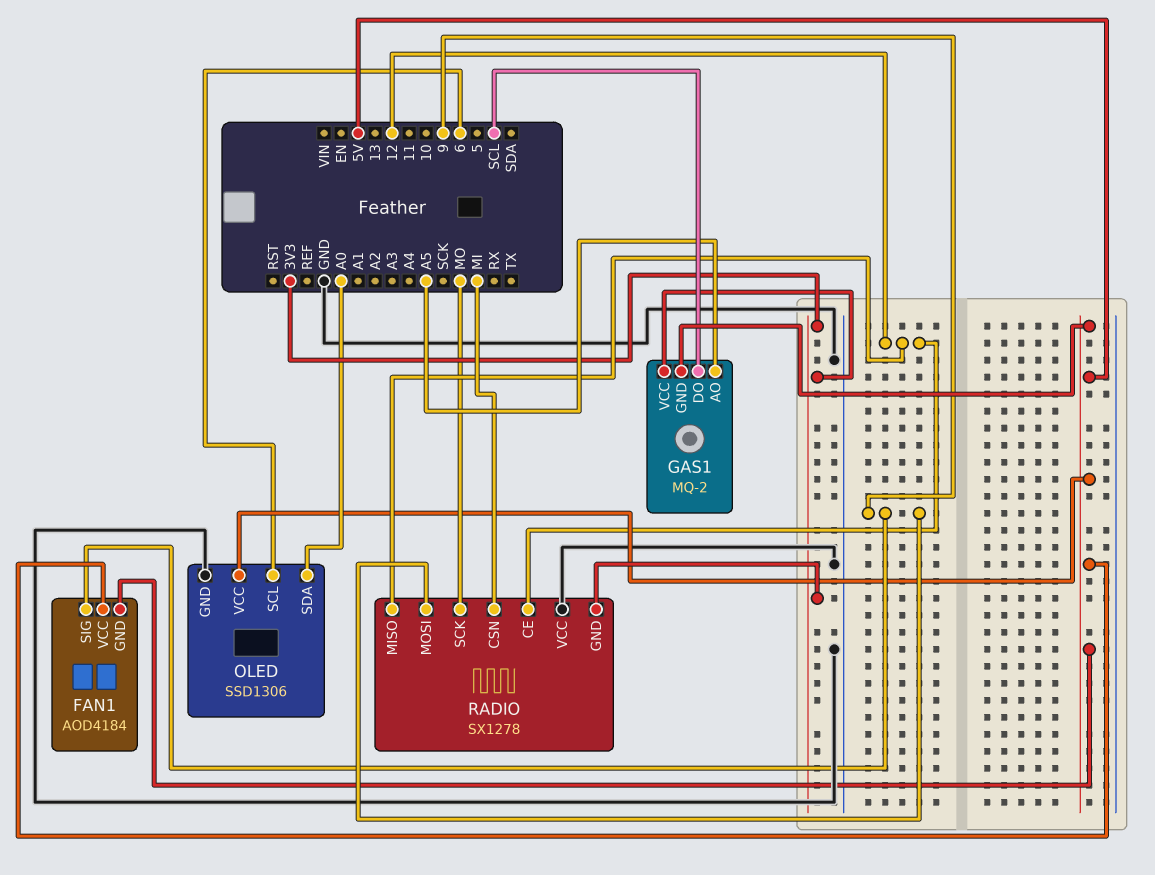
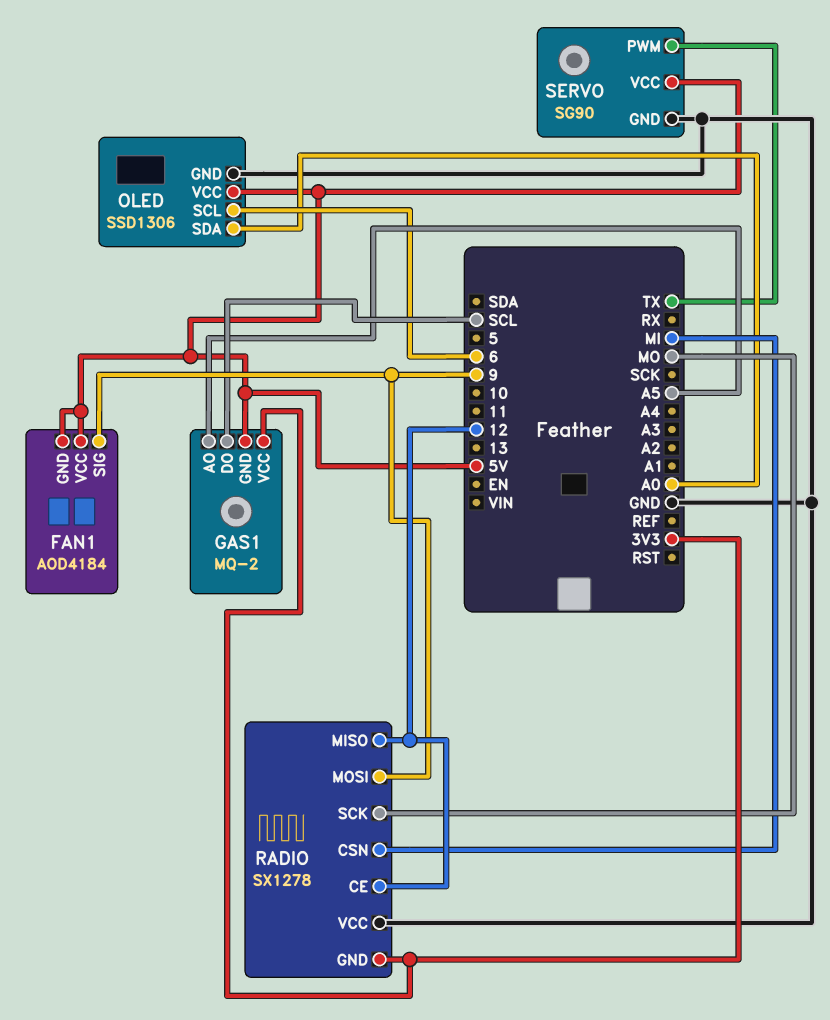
SERVO: none -> SG90
SERVO pin GND: none -> GND
SERVO pin PWM: none -> TX
SERVO pin VCC: none -> 5V

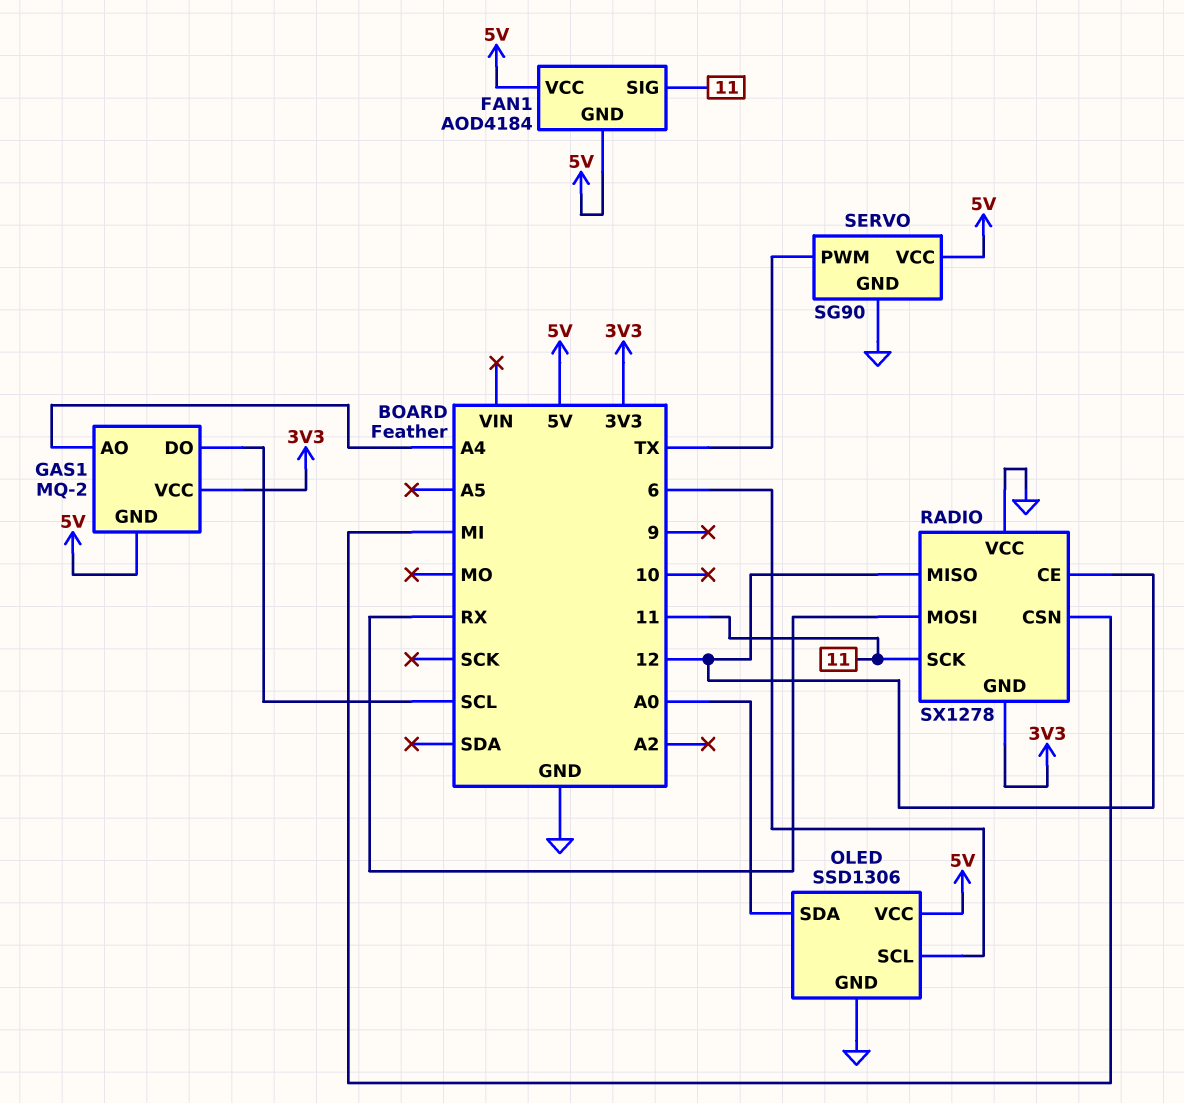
FAN1 pin SIG: 9 -> 11
GAS1 pin AO: A5 -> A4
RADIO pin MOSI: 9 -> RX
RADIO pin SCK: MO -> 11

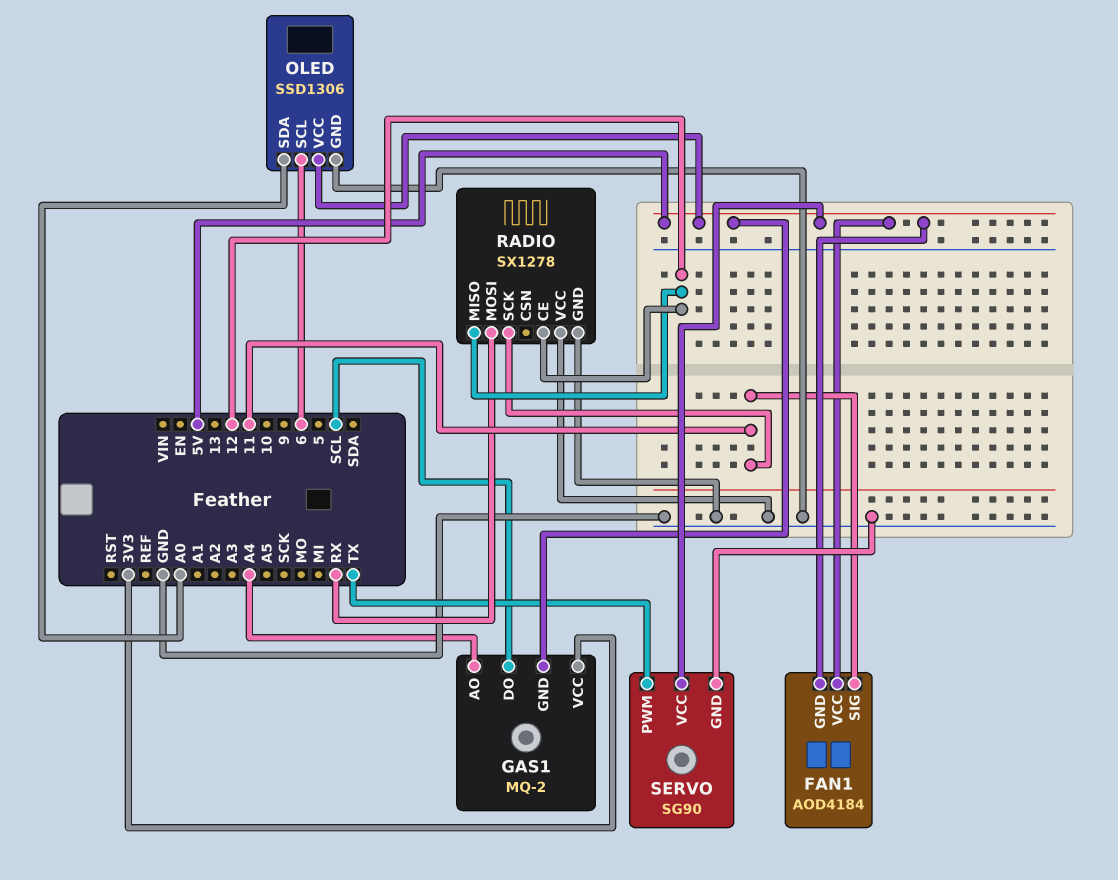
RADIO pin CSN: MI -> none
RADIO pin GND: 3V3 -> GND

